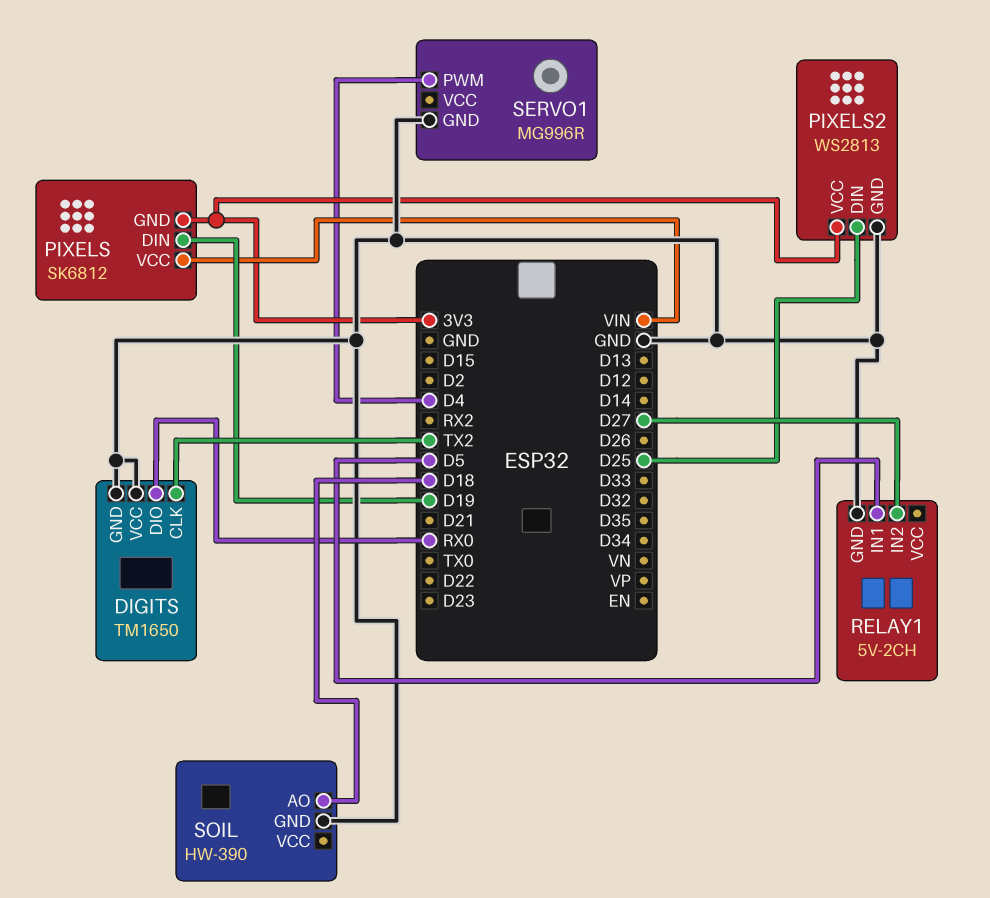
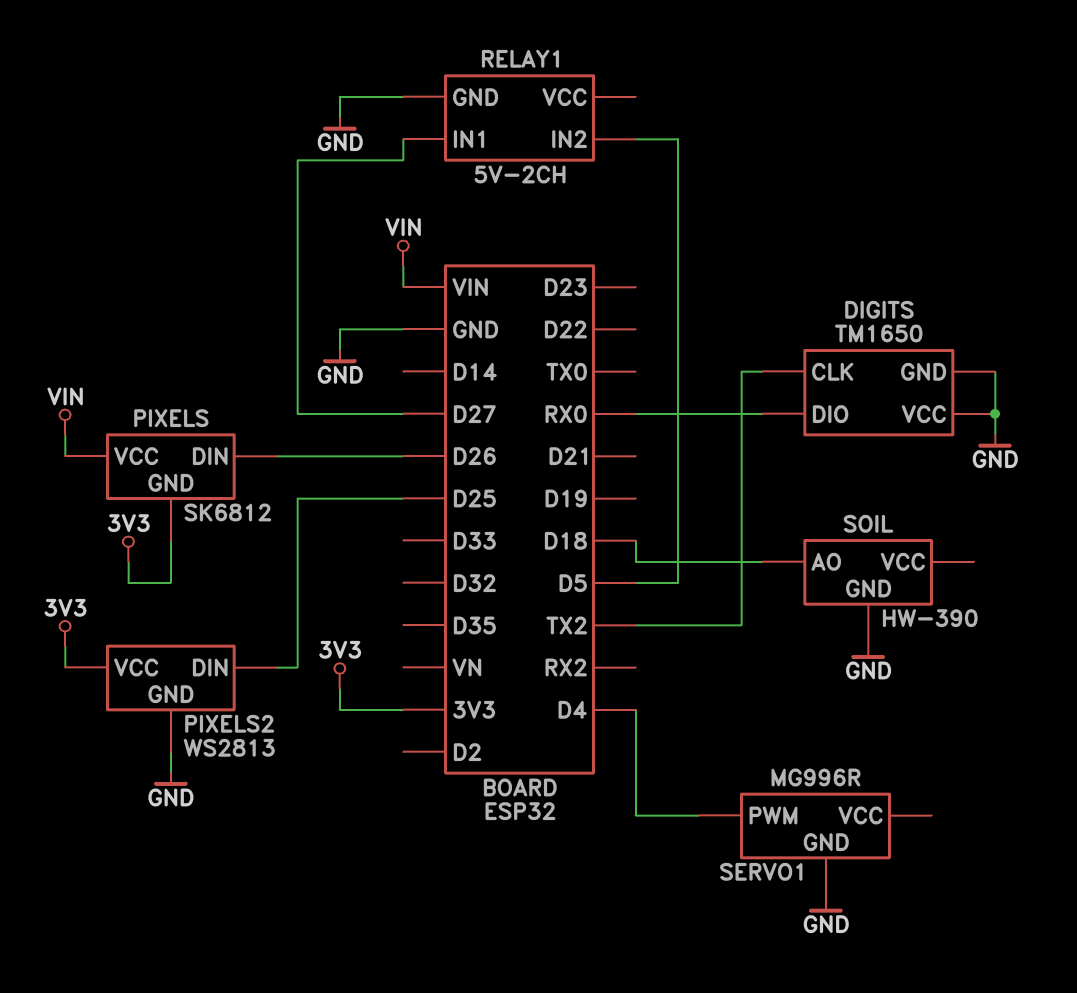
PIXELS pin DIN: D19 -> D26
RELAY1 pin IN1: D5 -> D27
RELAY1 pin IN2: D27 -> D5

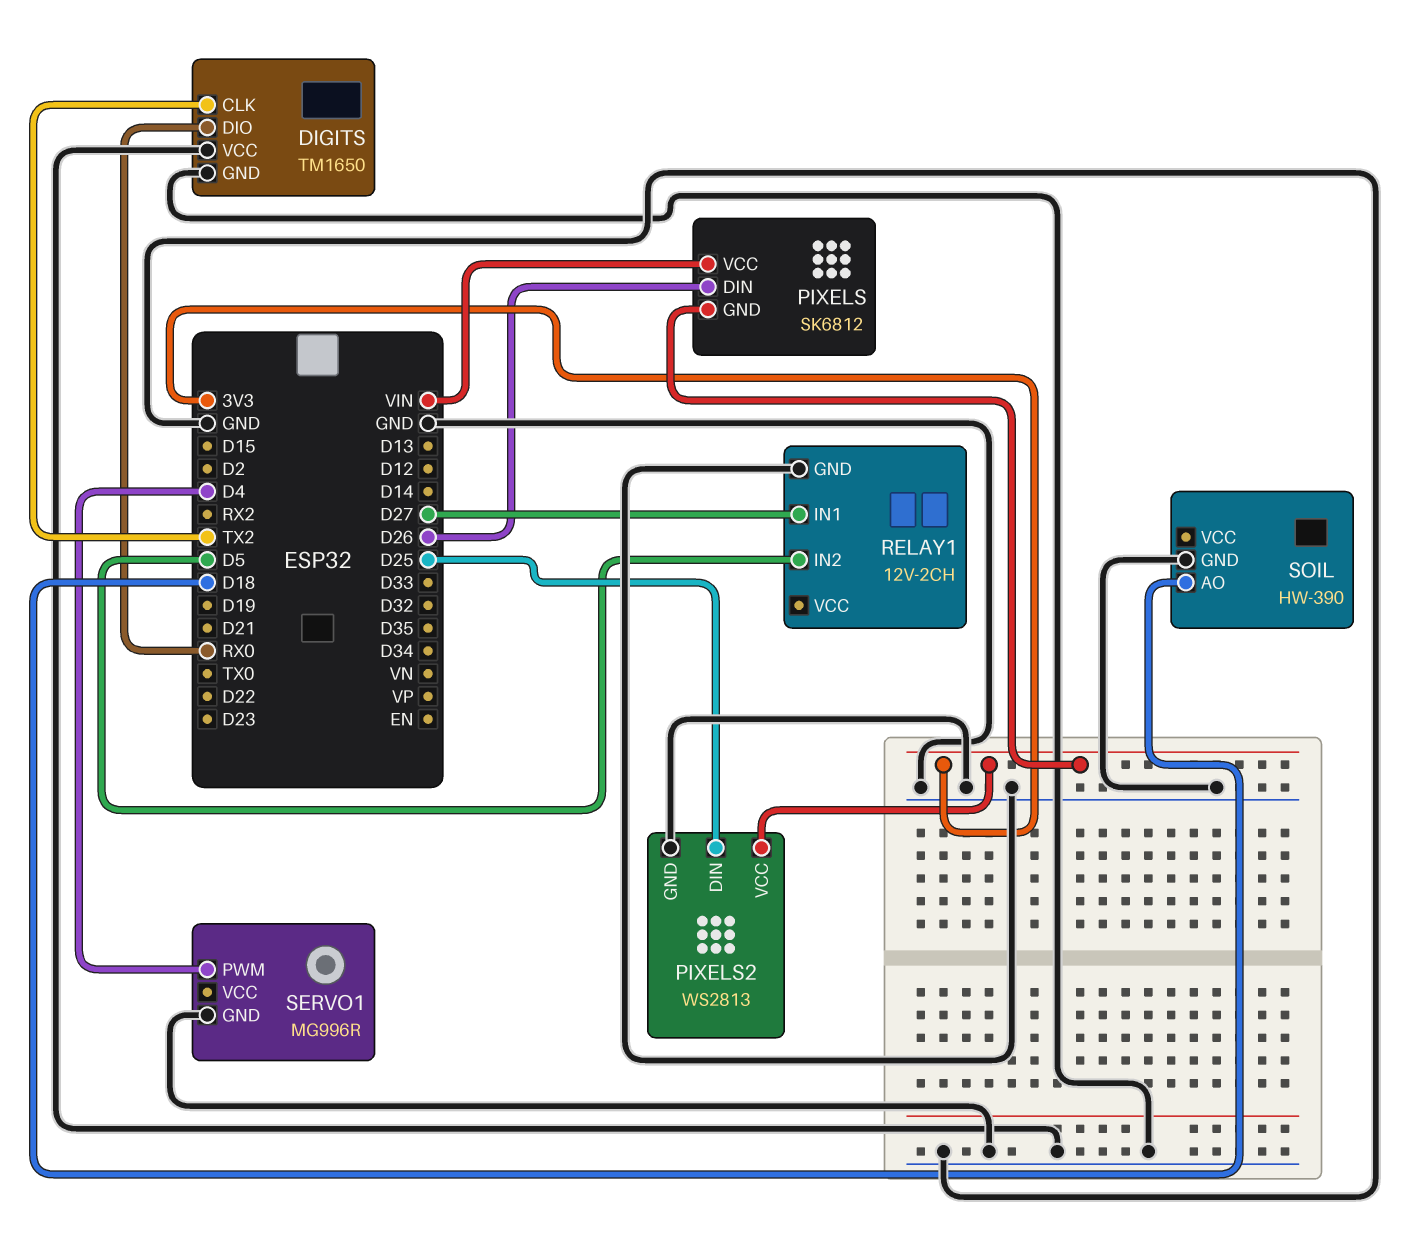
RELAY1: 5V-2CH -> 12V-2CH

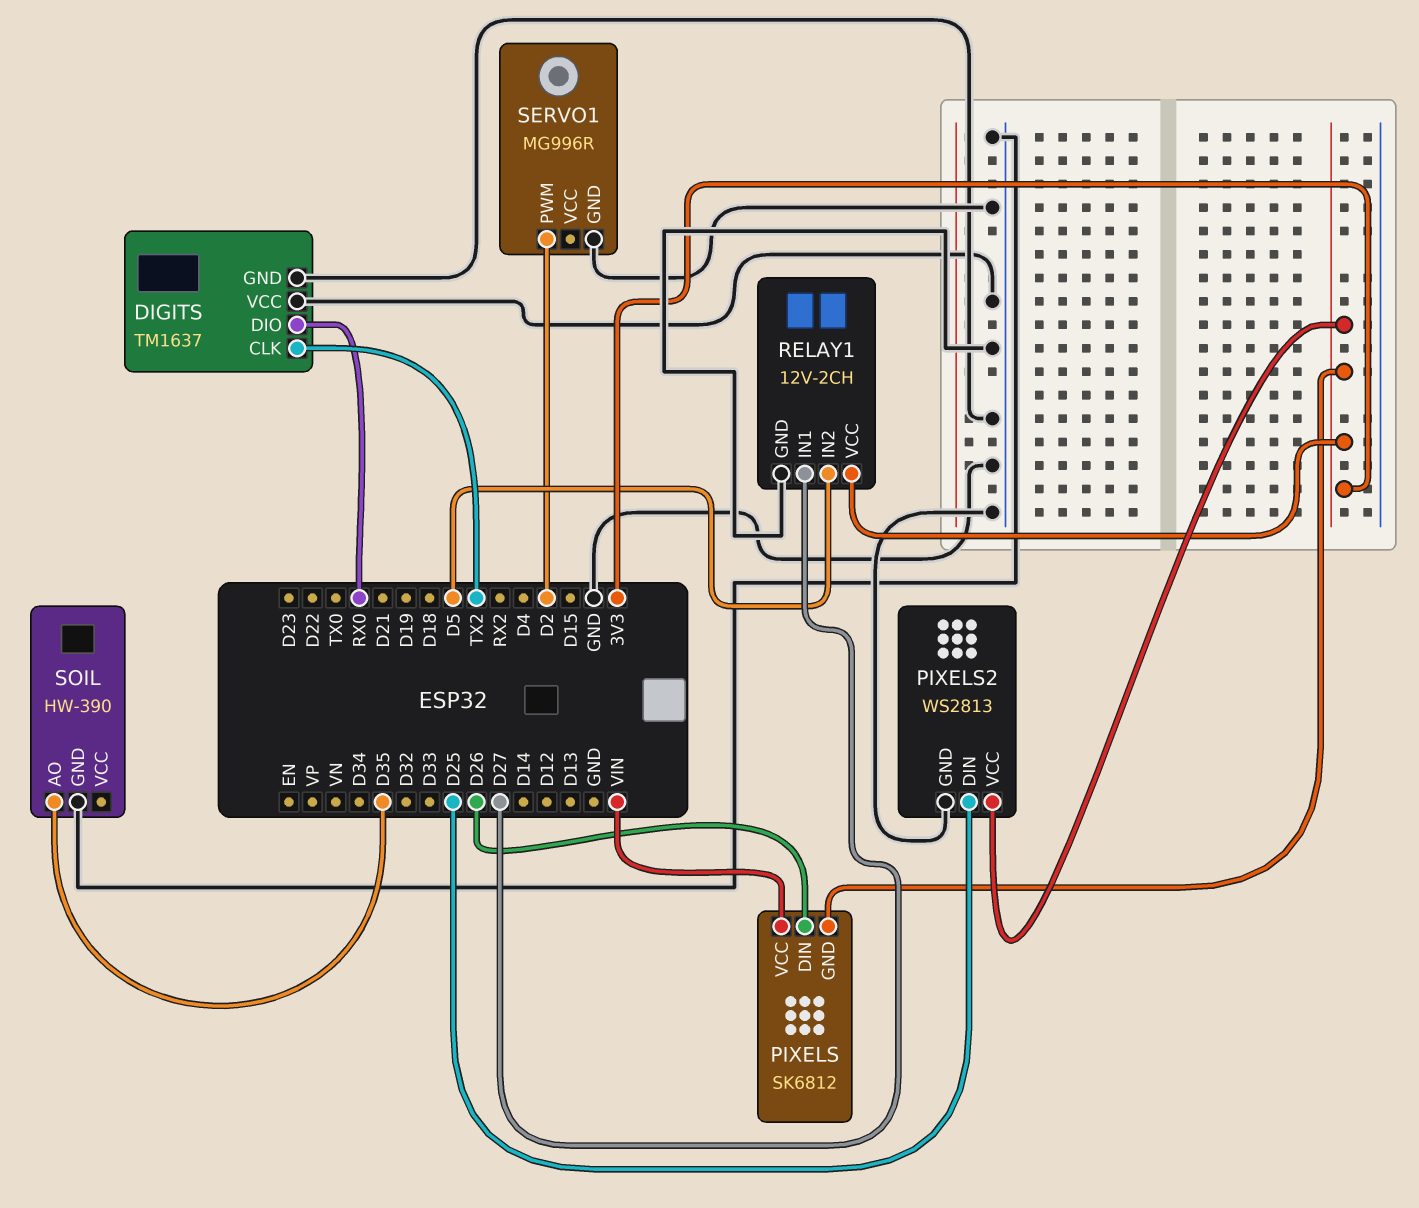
DIGITS: TM1650 -> TM1637
RELAY1 pin VCC: none -> 3V3
SERVO1 pin PWM: D4 -> D2
SOIL pin AO: D18 -> D35

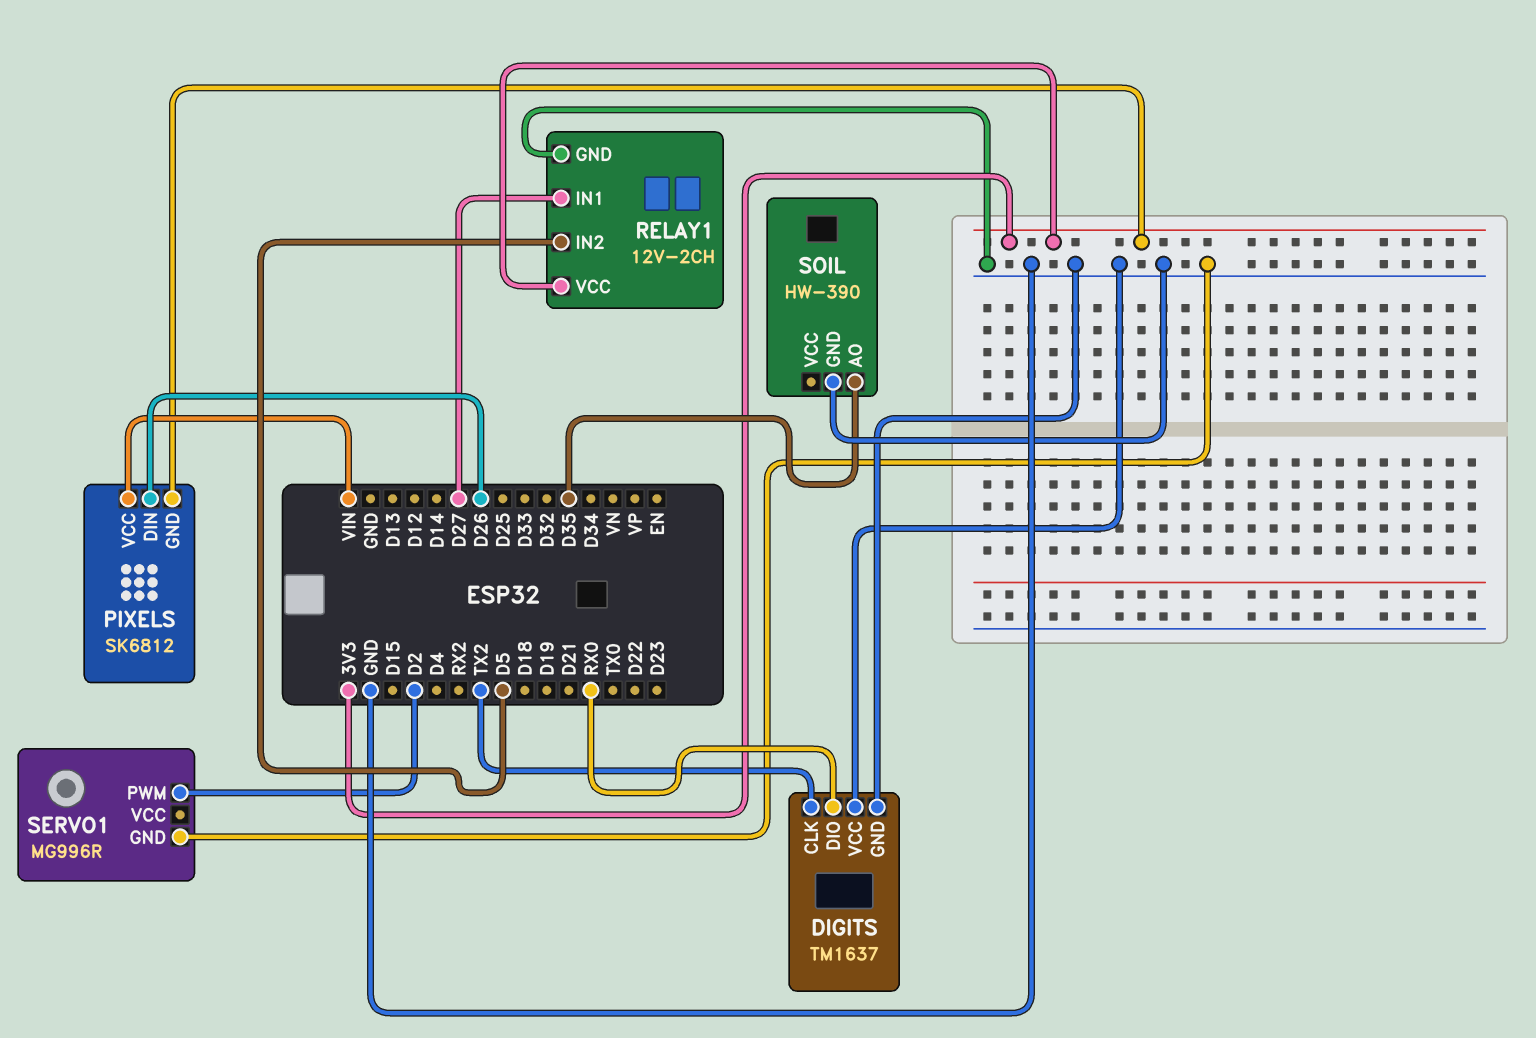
PIXELS2: WS2813 -> none
PIXELS2 pin DIN: D25 -> none
PIXELS2 pin GND: GND -> none
PIXELS2 pin VCC: 3V3 -> none

